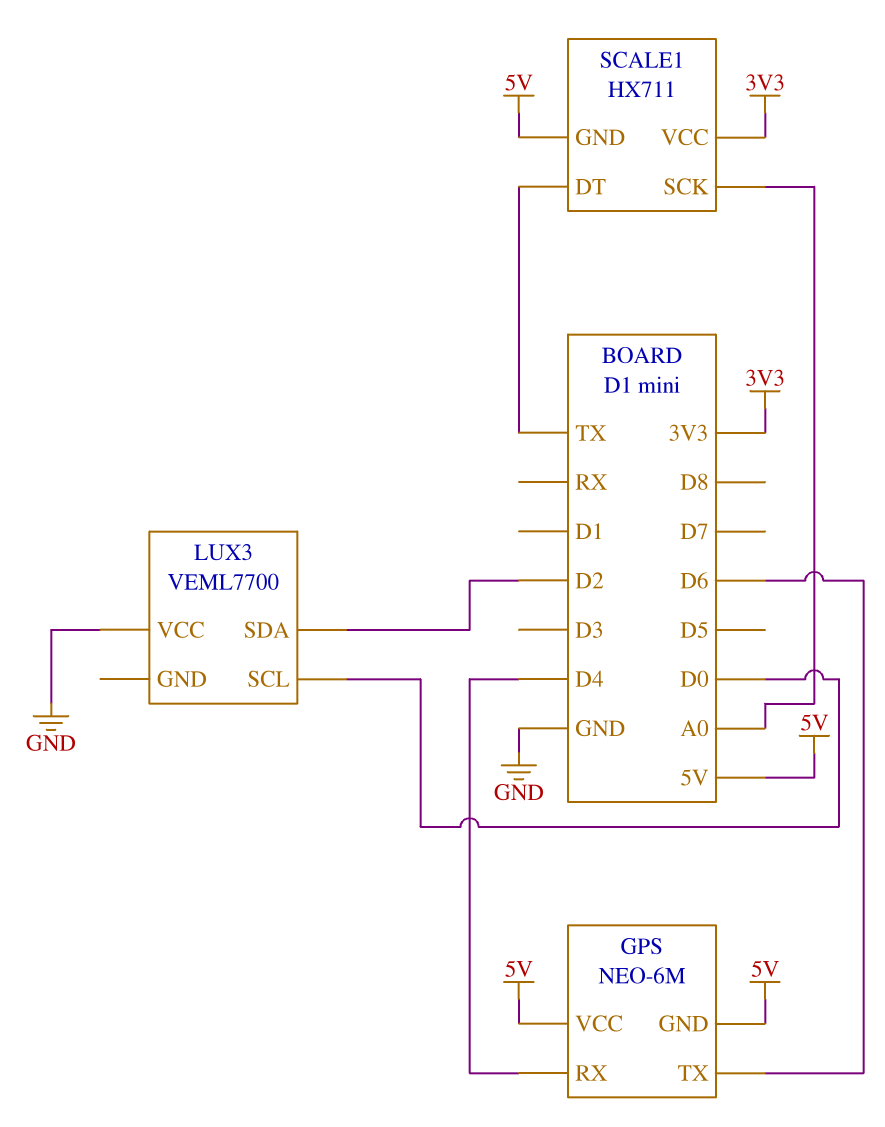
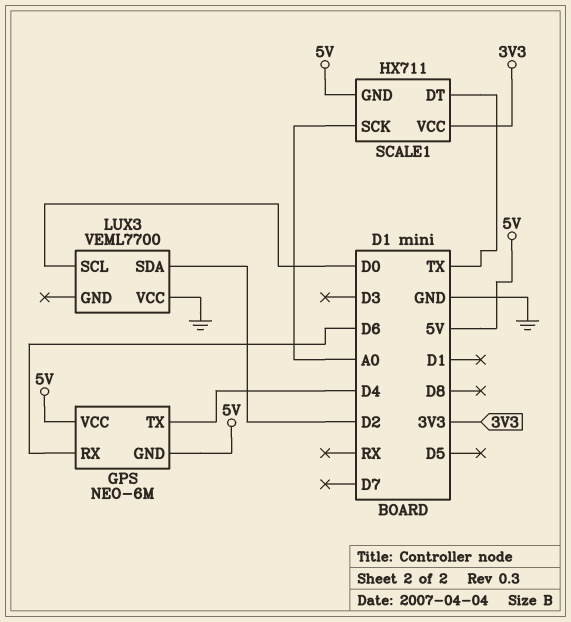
GPS pin RX: D4 -> D6
GPS pin TX: D6 -> D4

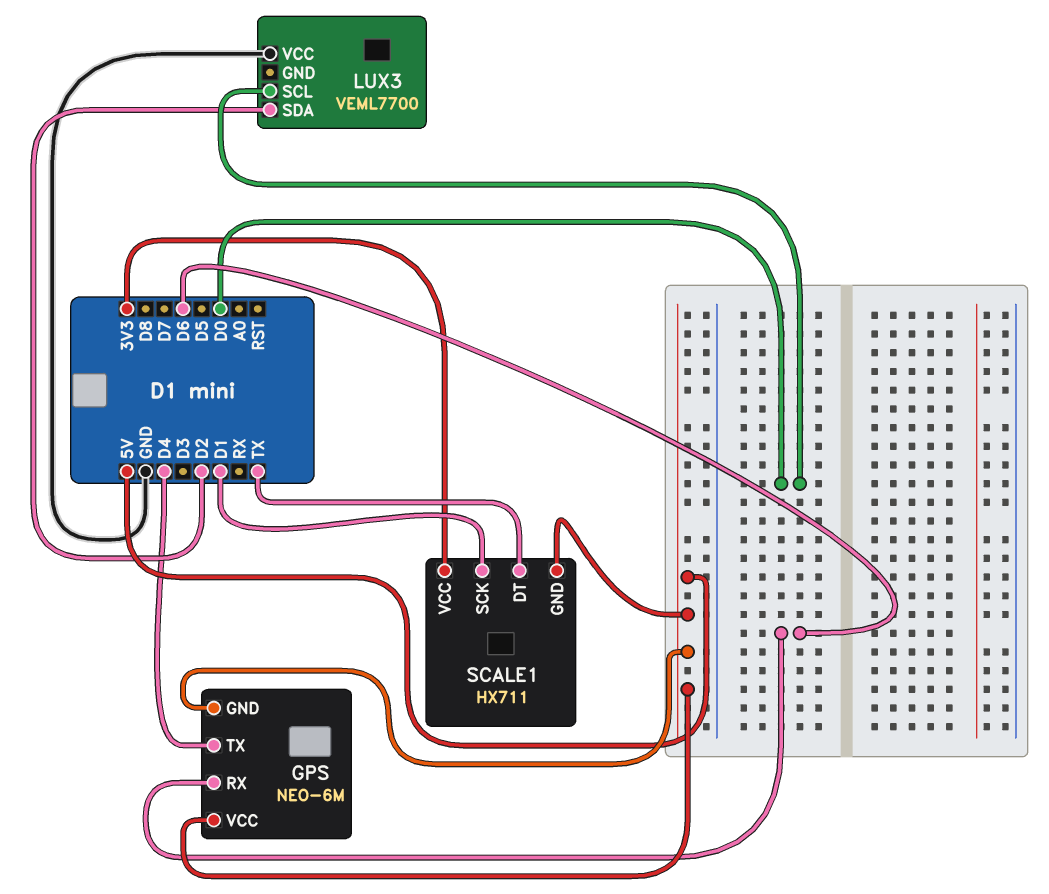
SCALE1 pin SCK: A0 -> D1

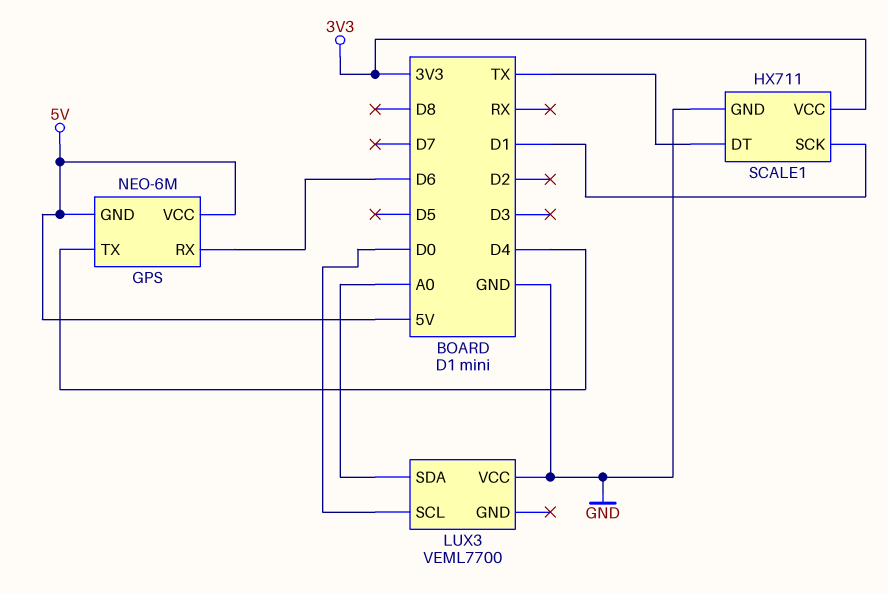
LUX3 pin SDA: D2 -> A0
SCALE1 pin GND: 5V -> GND

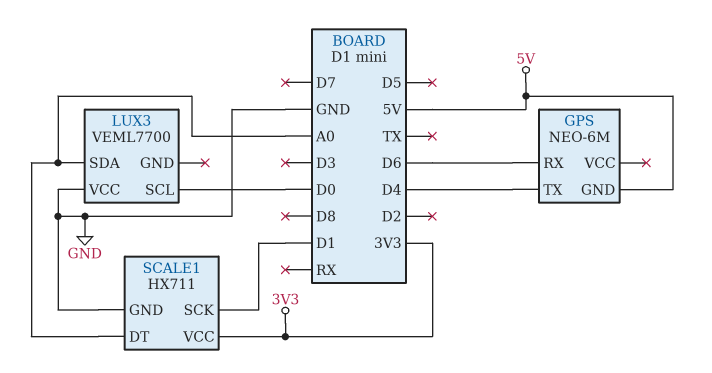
GPS pin VCC: 5V -> none
SCALE1 pin DT: TX -> A0

